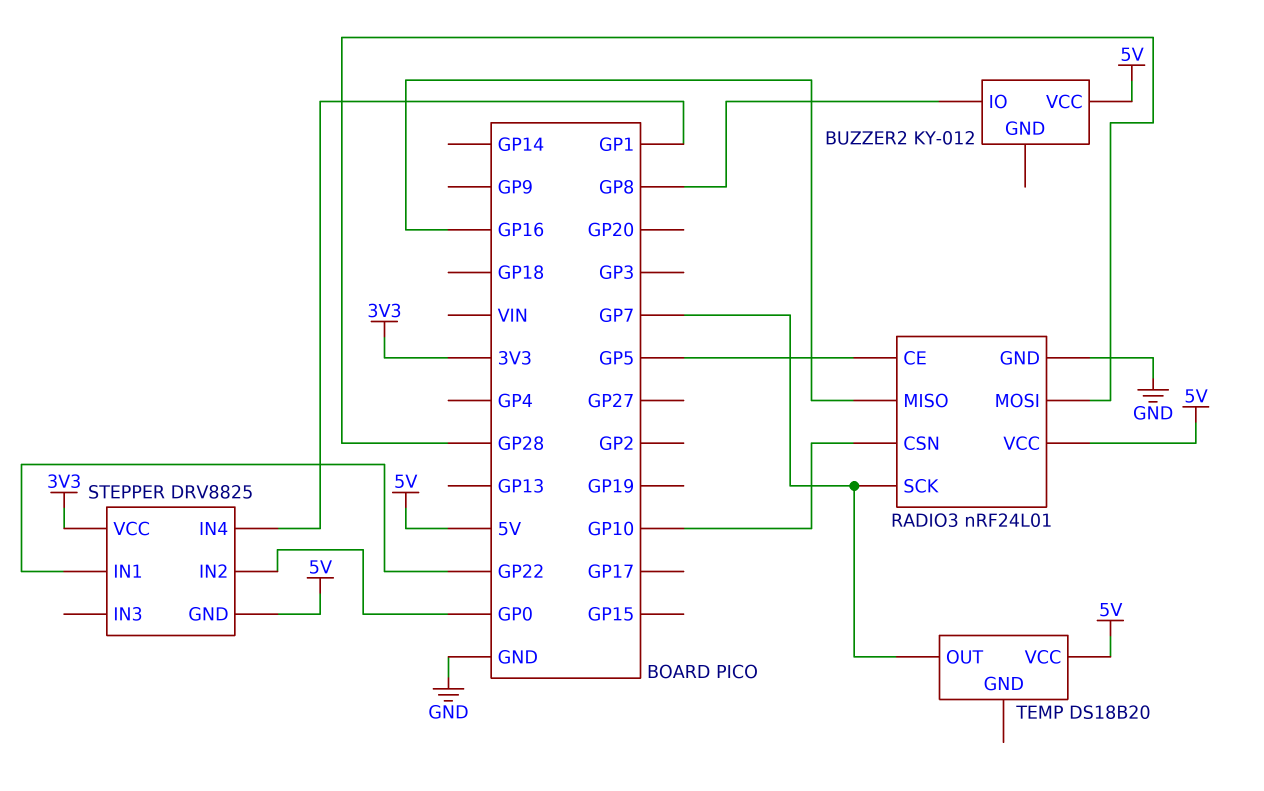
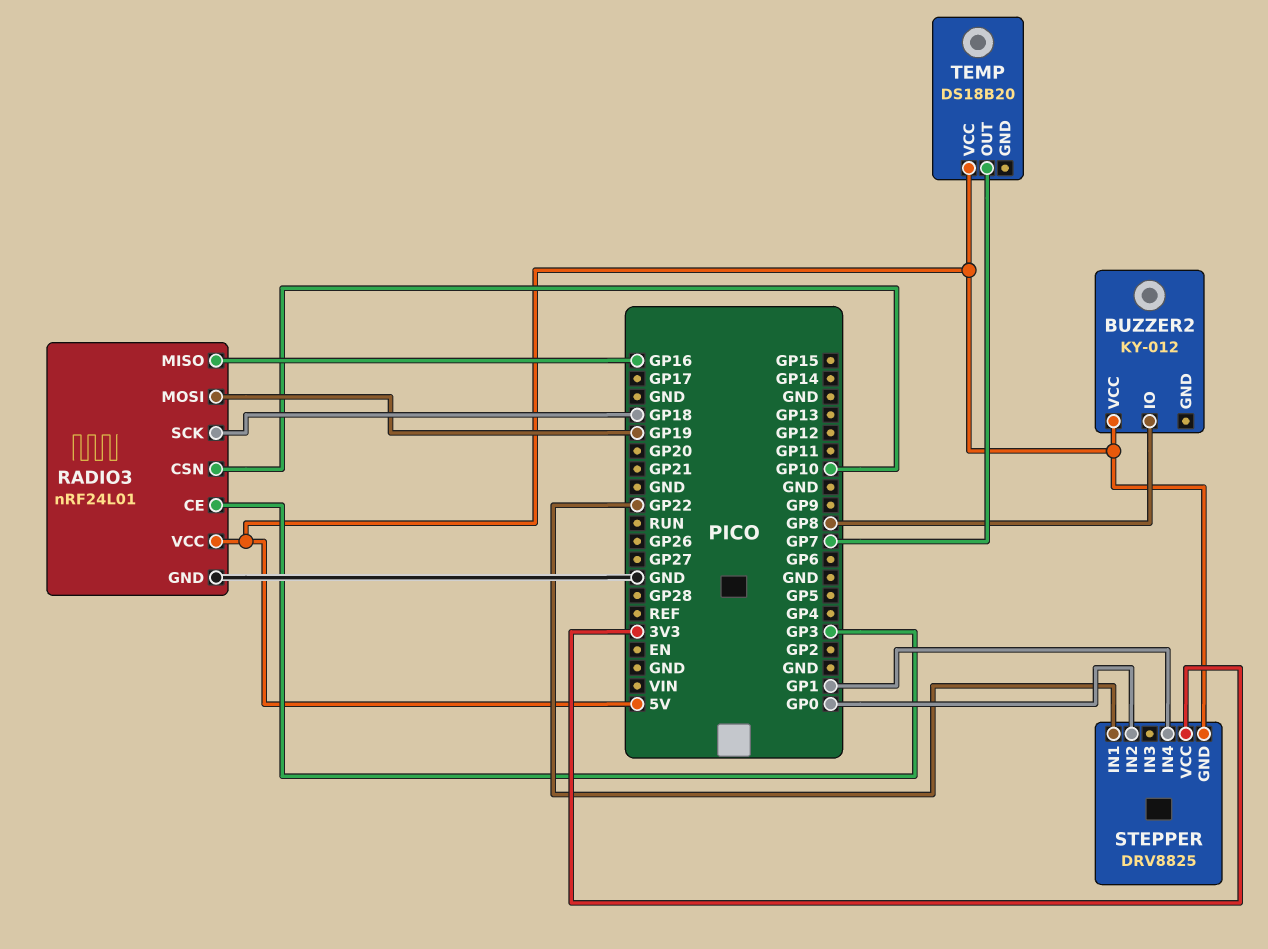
RADIO3 pin CE: GP5 -> GP3
RADIO3 pin MOSI: GP28 -> GP19
RADIO3 pin SCK: GP7 -> GP18

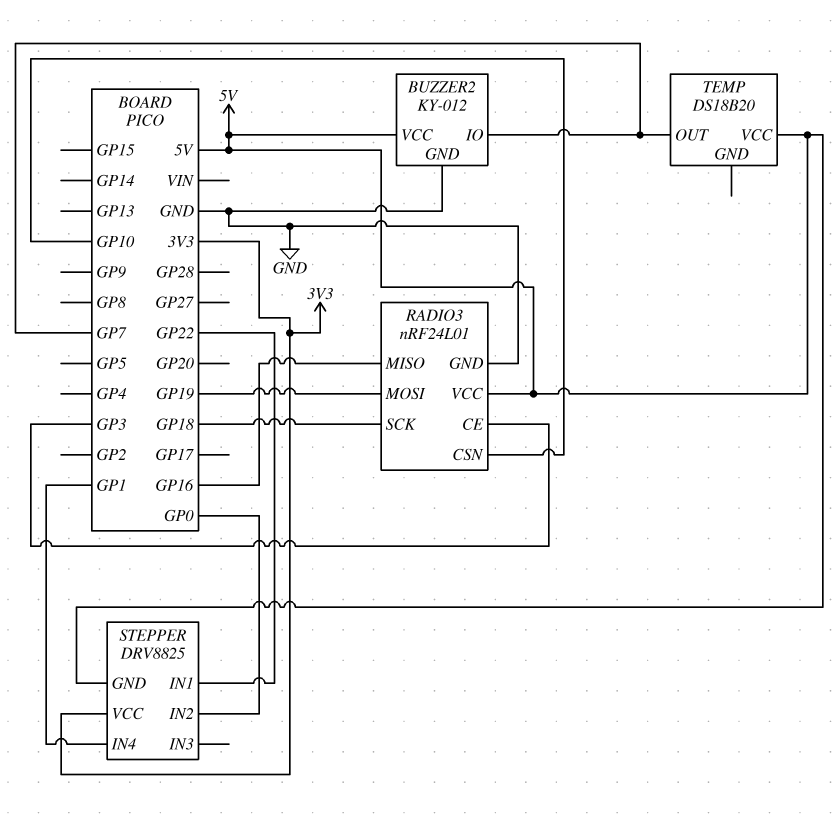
BUZZER2 pin GND: none -> GND
BUZZER2 pin IO: GP8 -> GP7

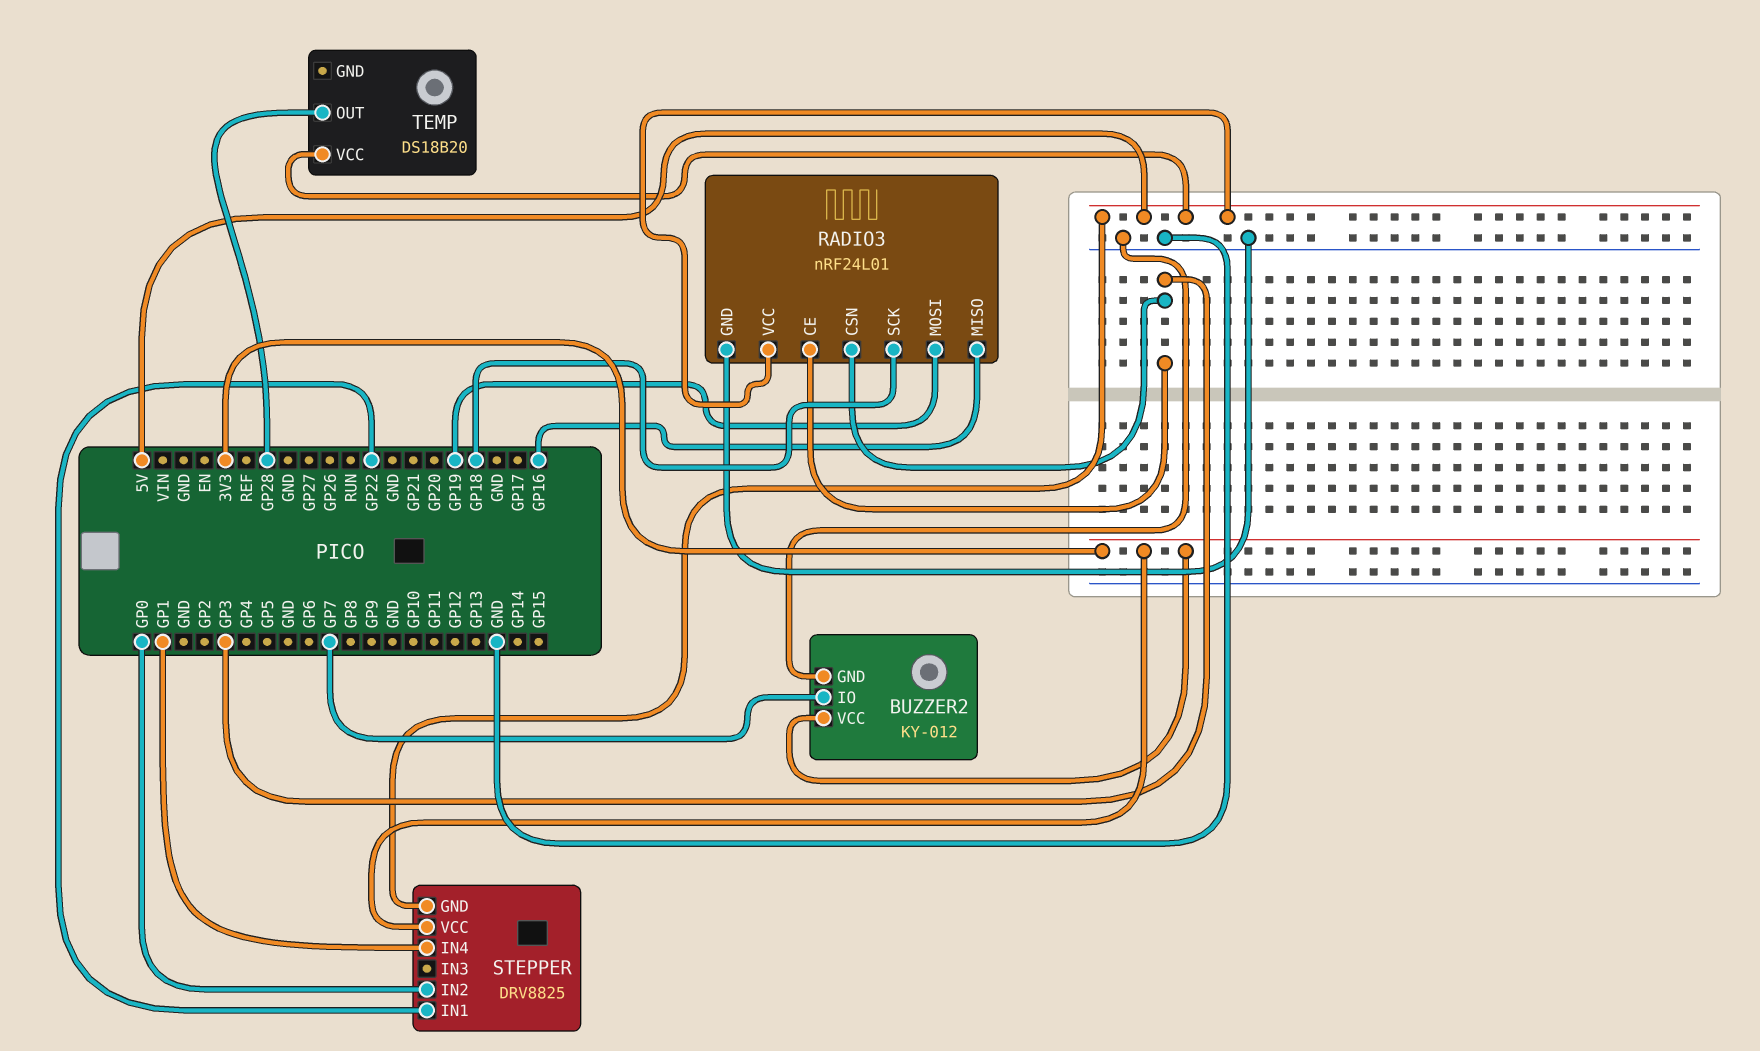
BUZZER2 pin VCC: 5V -> 3V3
RADIO3 pin CSN: GP10 -> GP3
TEMP pin OUT: GP7 -> GP28

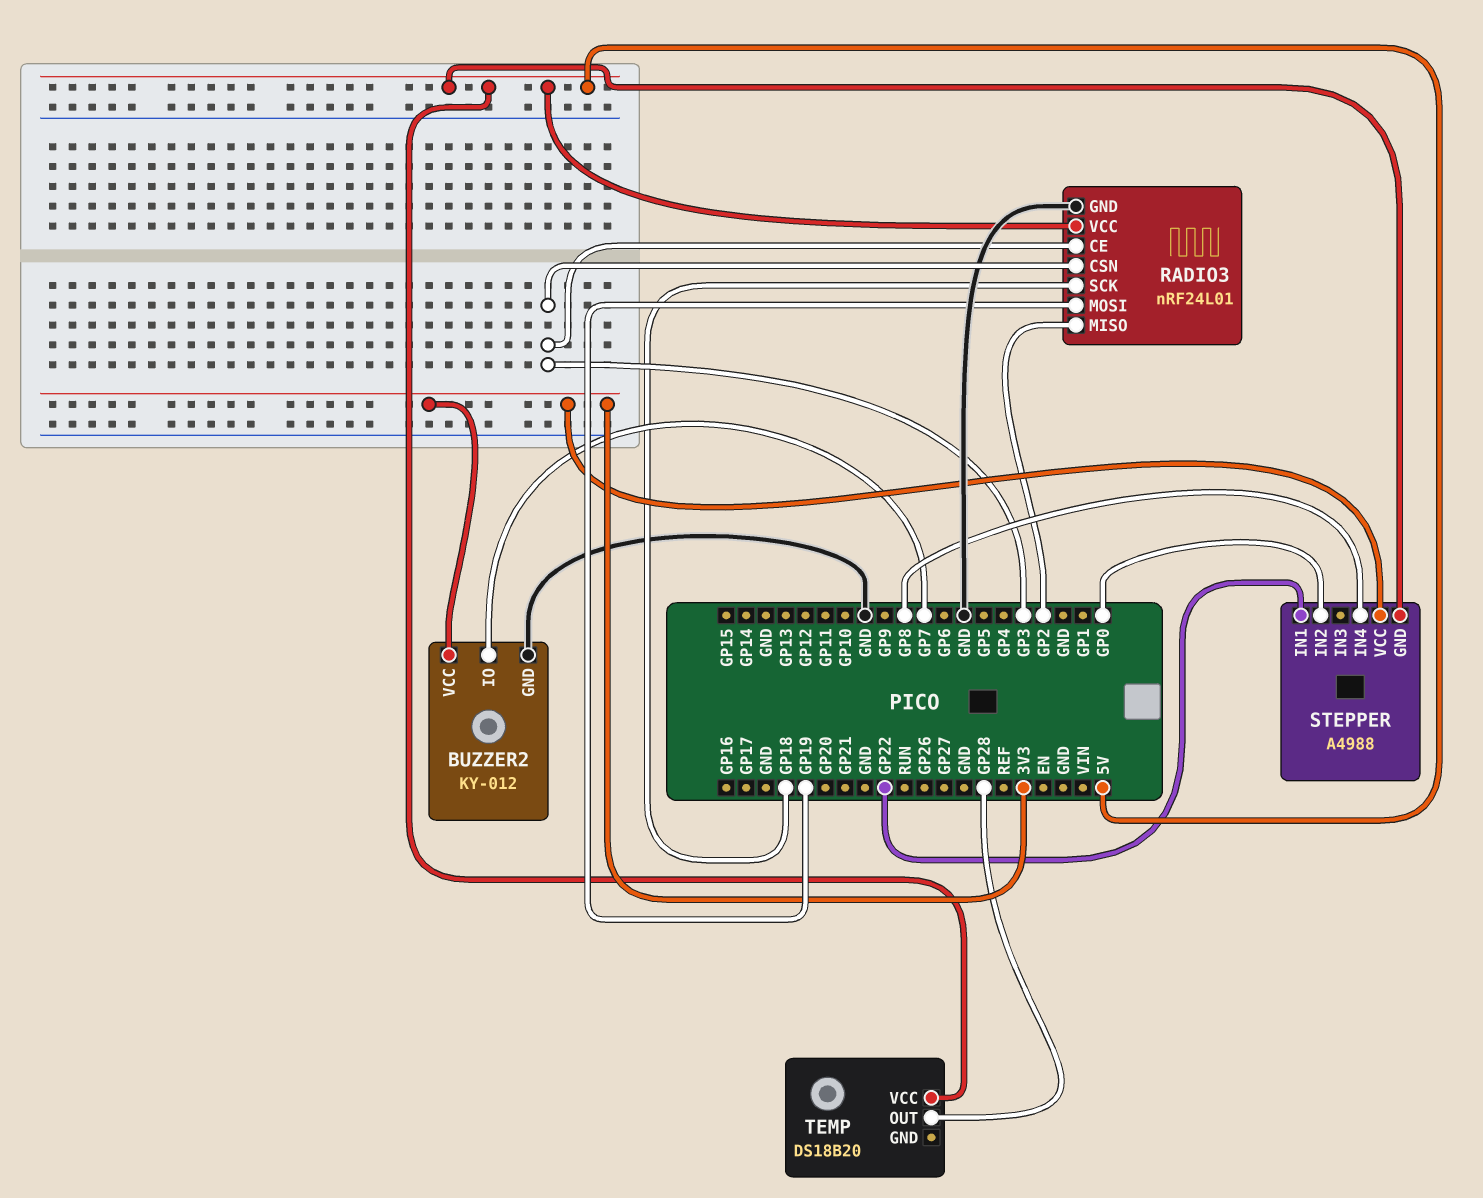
RADIO3 pin MISO: GP16 -> GP2
STEPPER: DRV8825 -> A4988
STEPPER pin IN4: GP1 -> GP8

